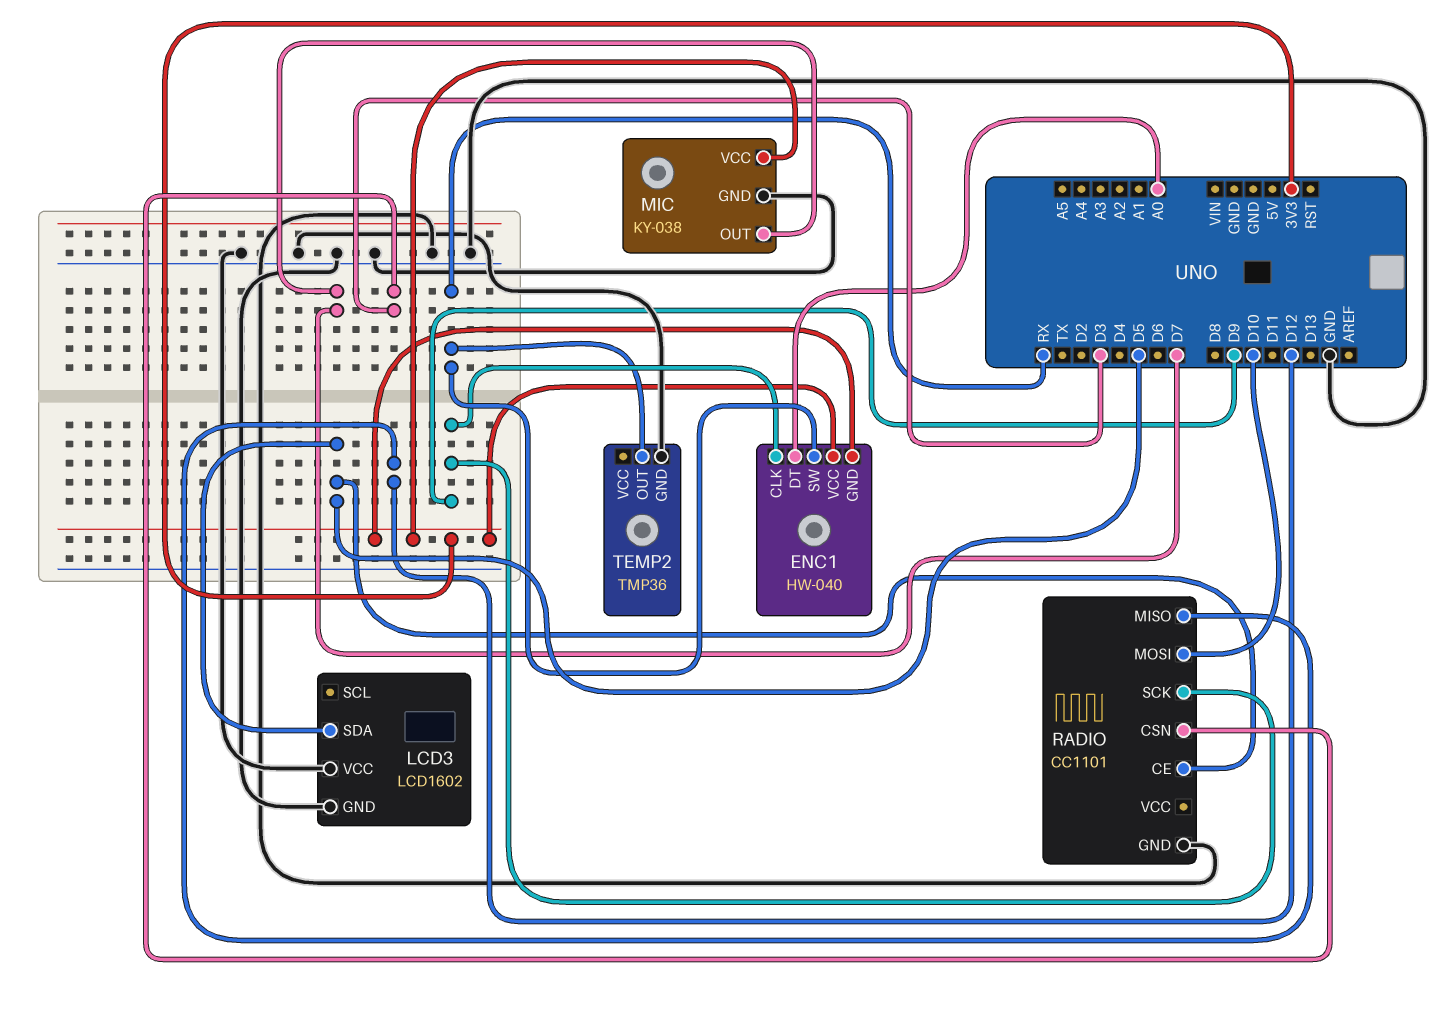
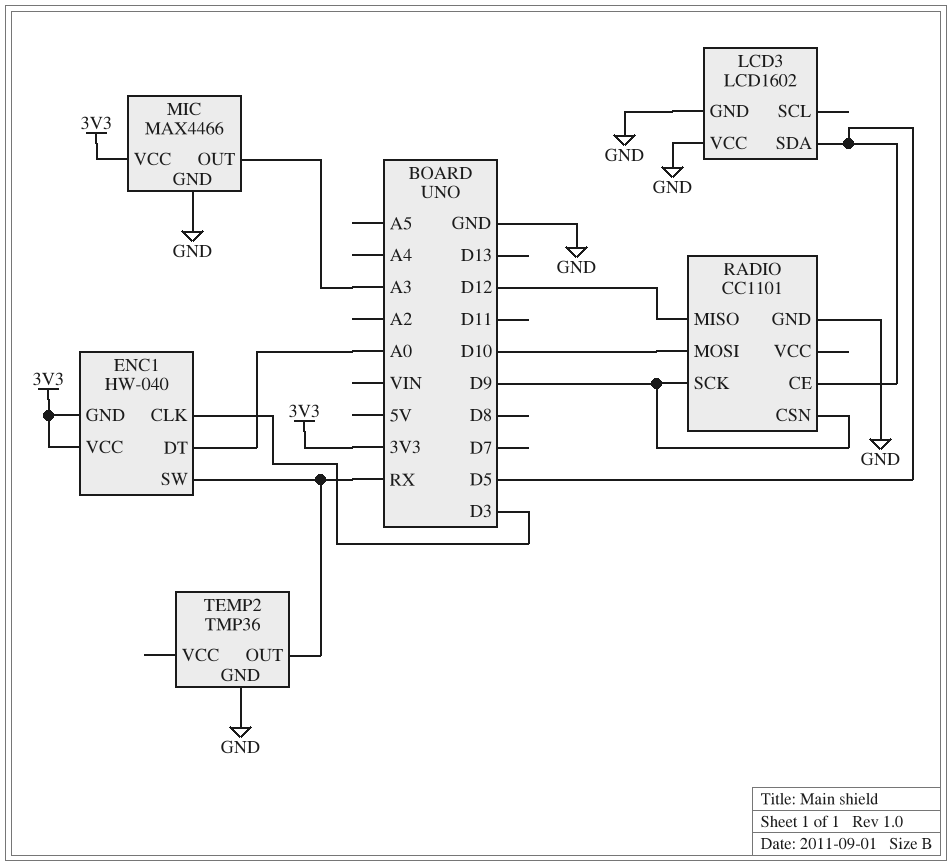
ENC1 pin CLK: D9 -> D3
MIC: KY-038 -> MAX4466
MIC pin OUT: D7 -> A3
RADIO pin CSN: D3 -> D9

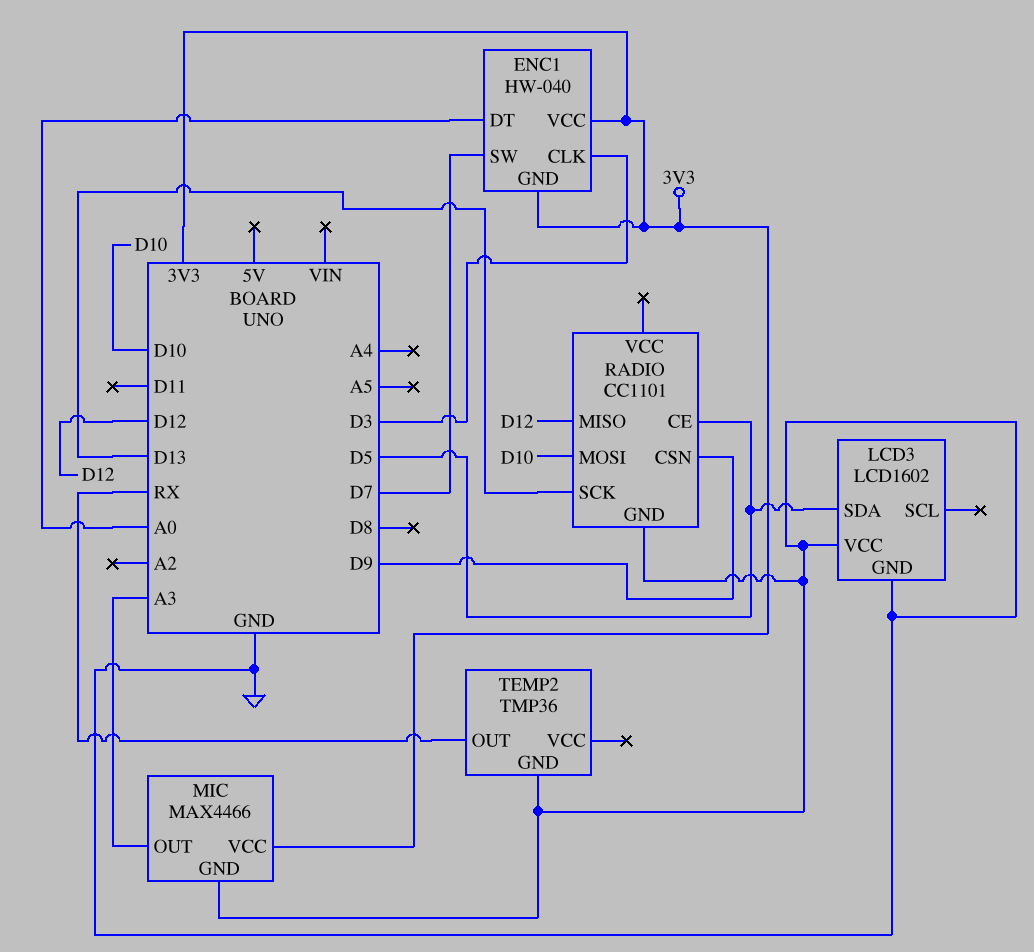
ENC1 pin SW: RX -> D7
RADIO pin SCK: D9 -> D13

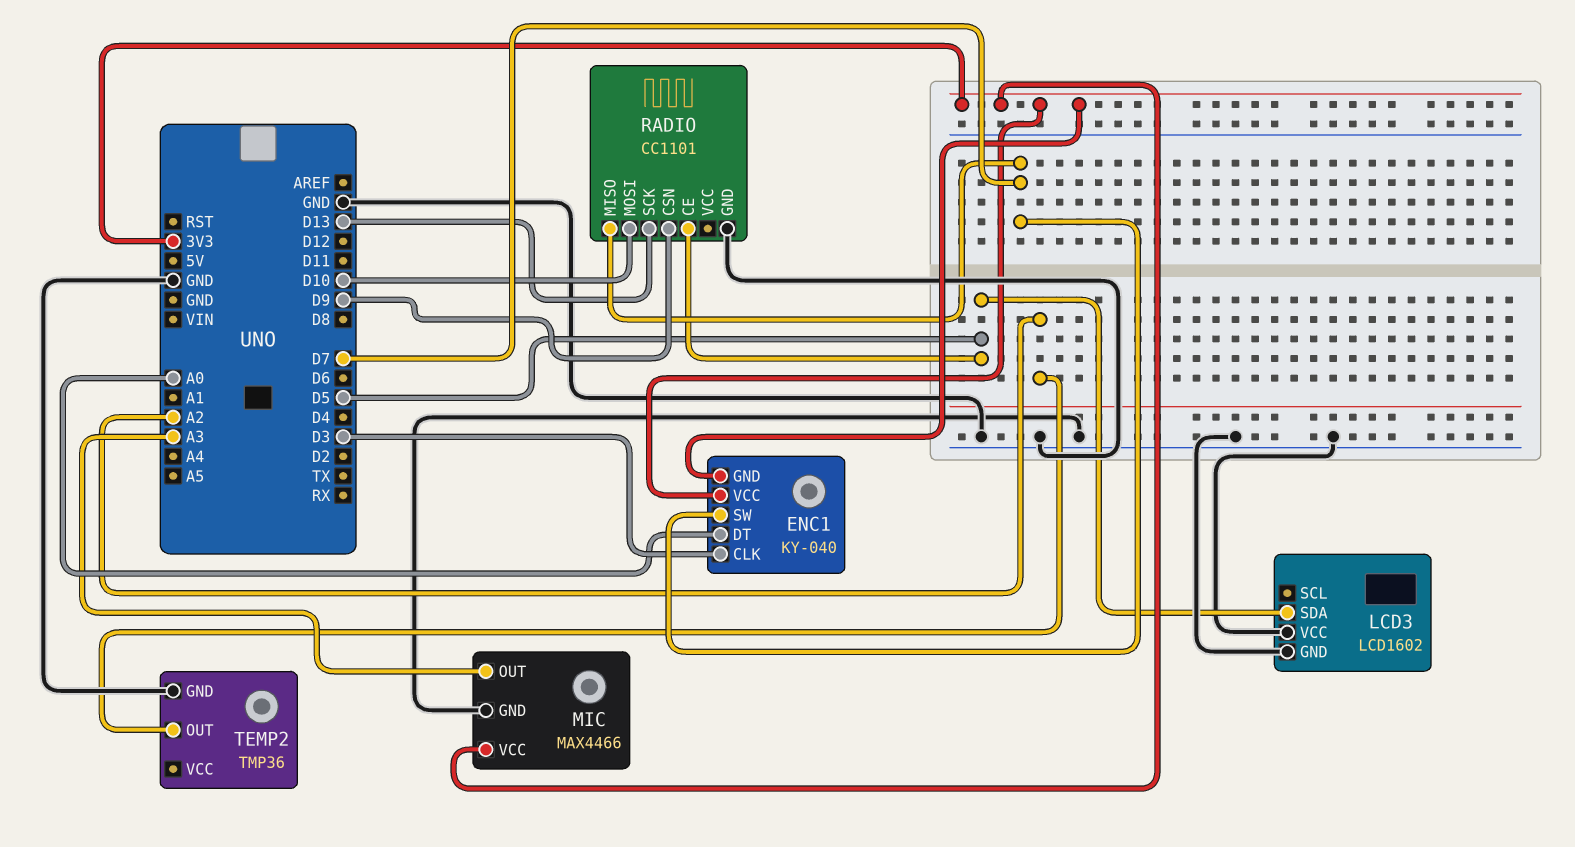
ENC1: HW-040 -> KY-040
RADIO pin MISO: D12 -> D7
TEMP2 pin OUT: RX -> A2

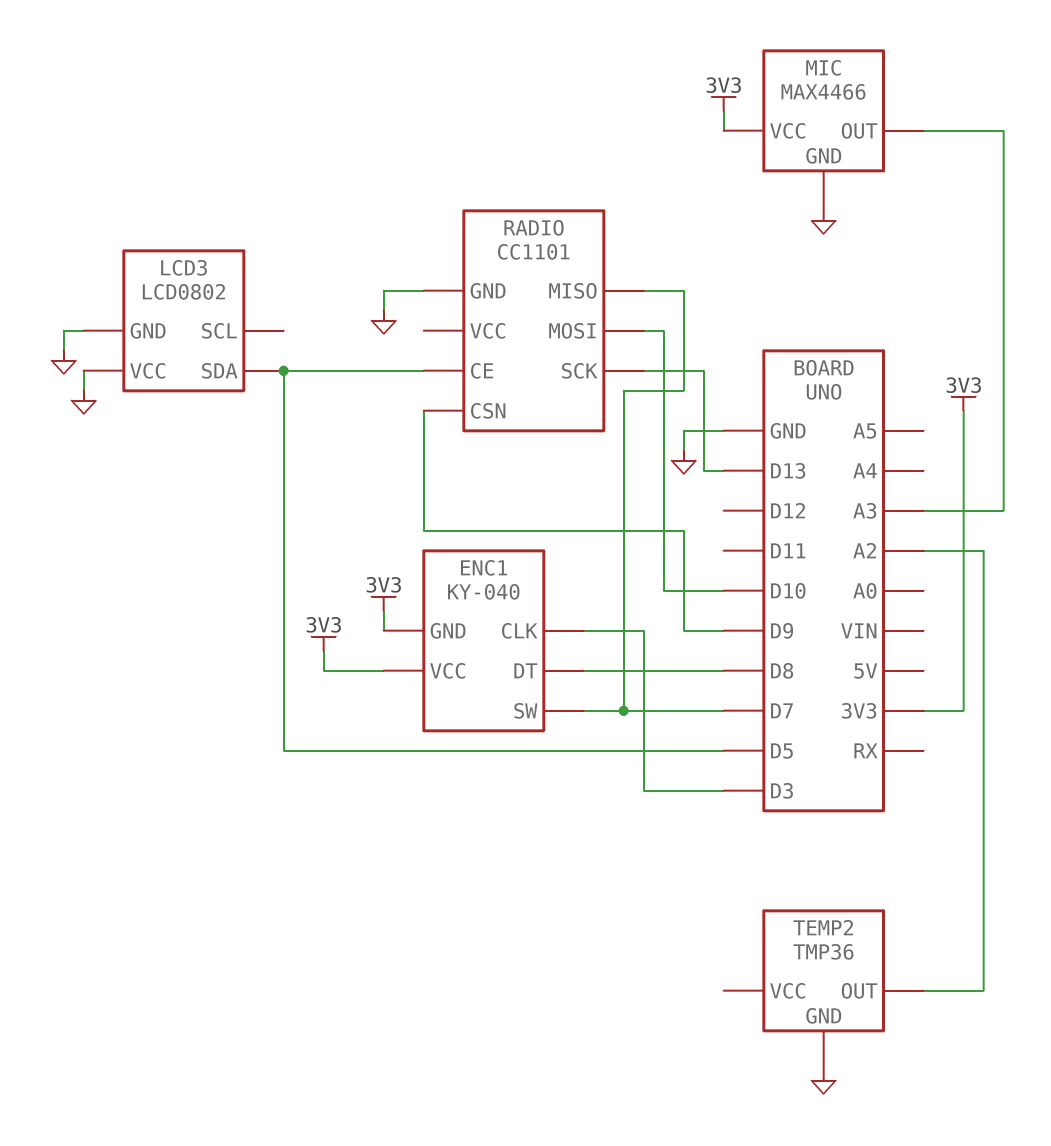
ENC1 pin DT: A0 -> D8
LCD3: LCD1602 -> LCD0802

